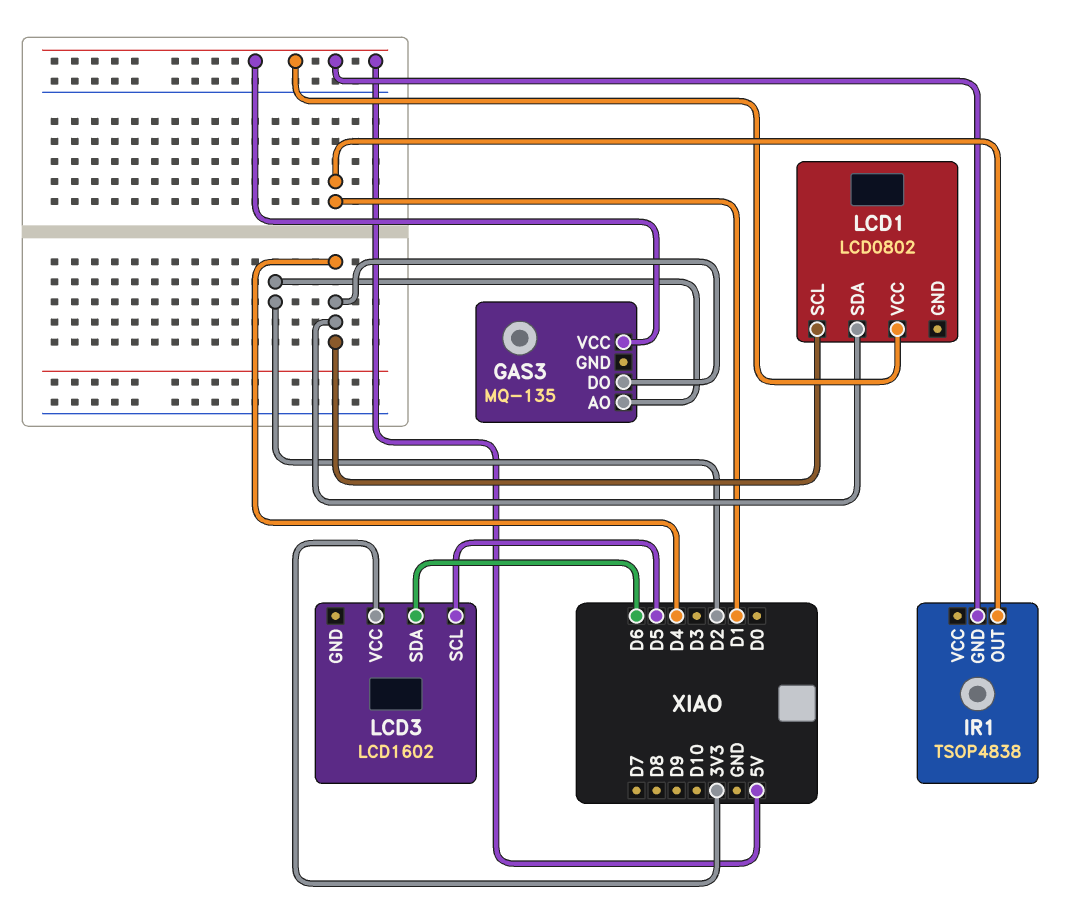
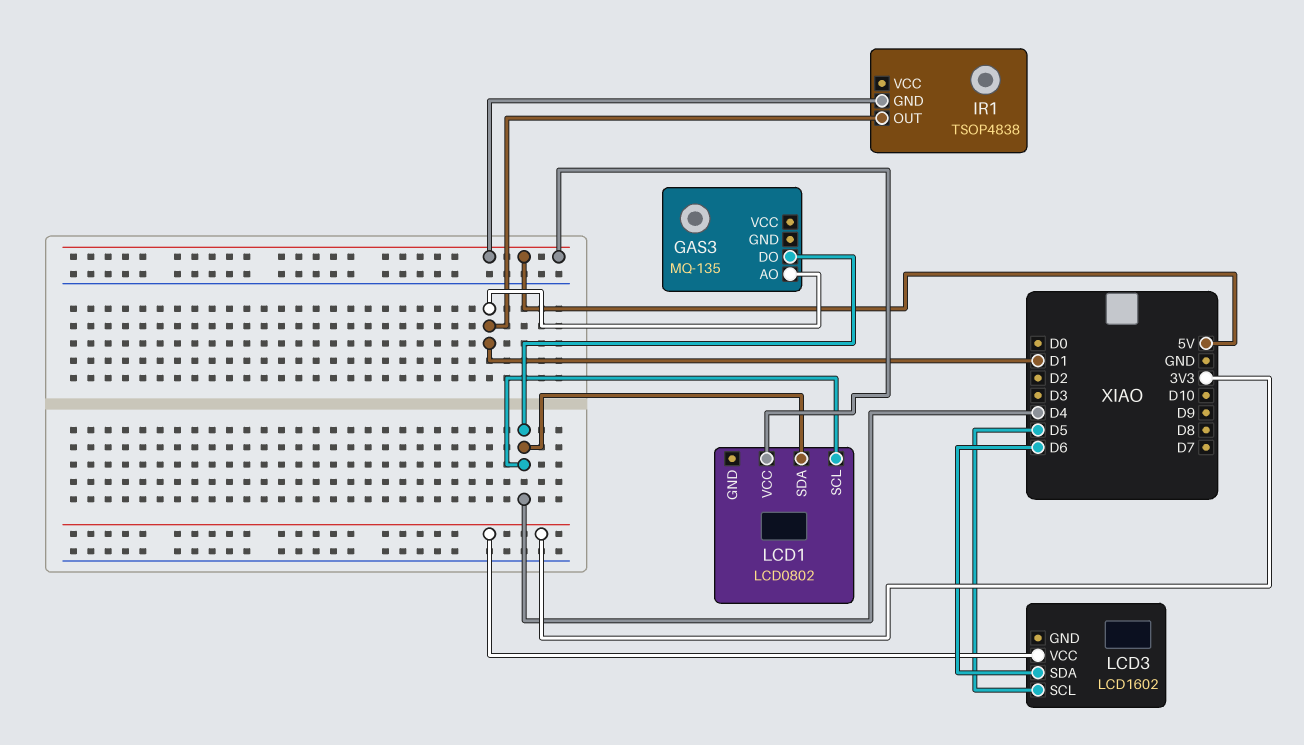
GAS3 pin AO: D2 -> D1
GAS3 pin VCC: 5V -> none

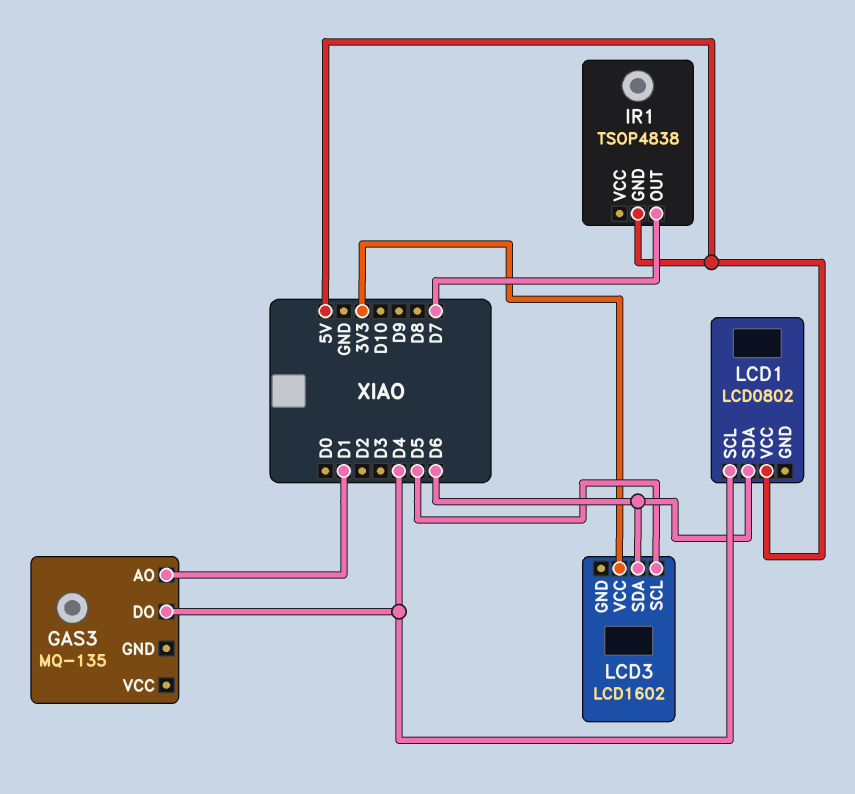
IR1 pin OUT: D1 -> D7
LCD1 pin SDA: D4 -> D6

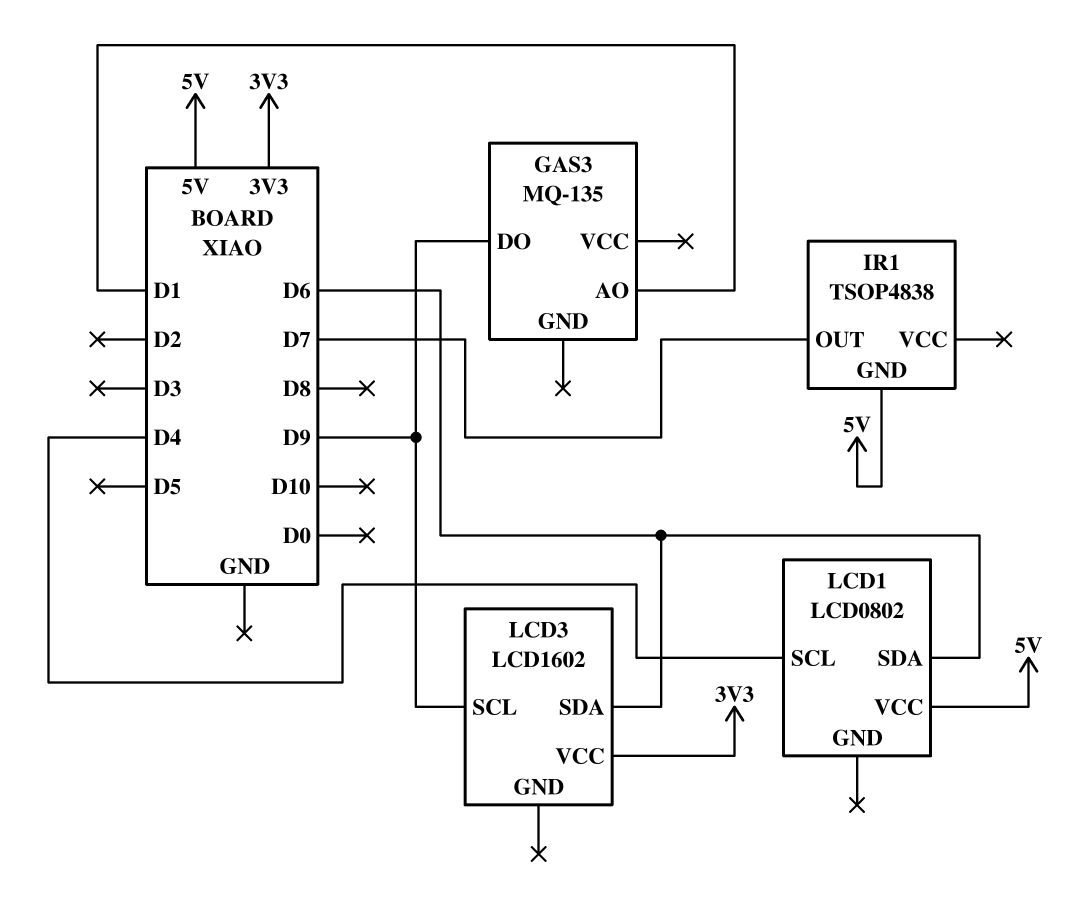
GAS3 pin DO: D4 -> D9
LCD3 pin SCL: D5 -> D9

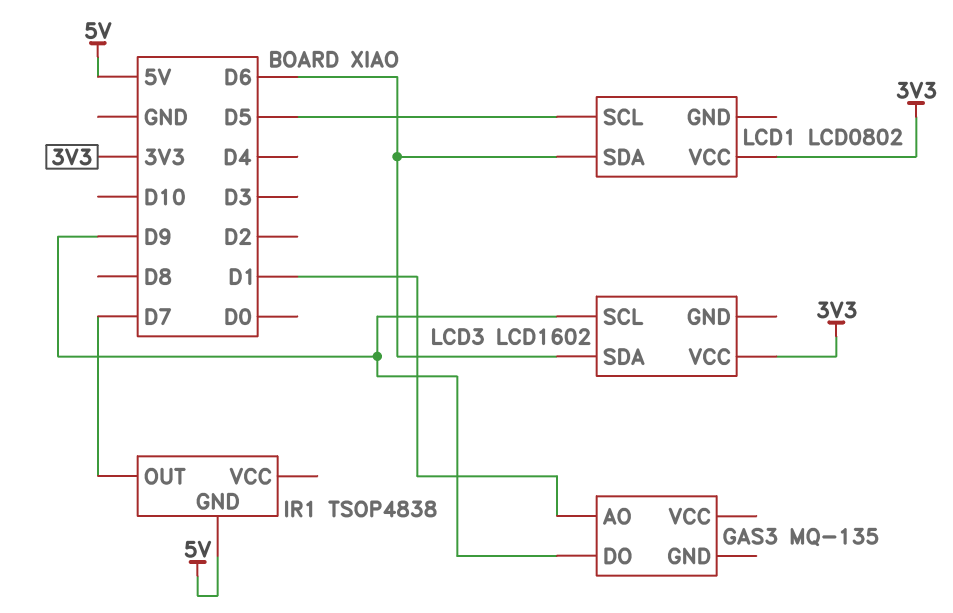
LCD1 pin SCL: D4 -> D5
LCD1 pin VCC: 5V -> 3V3

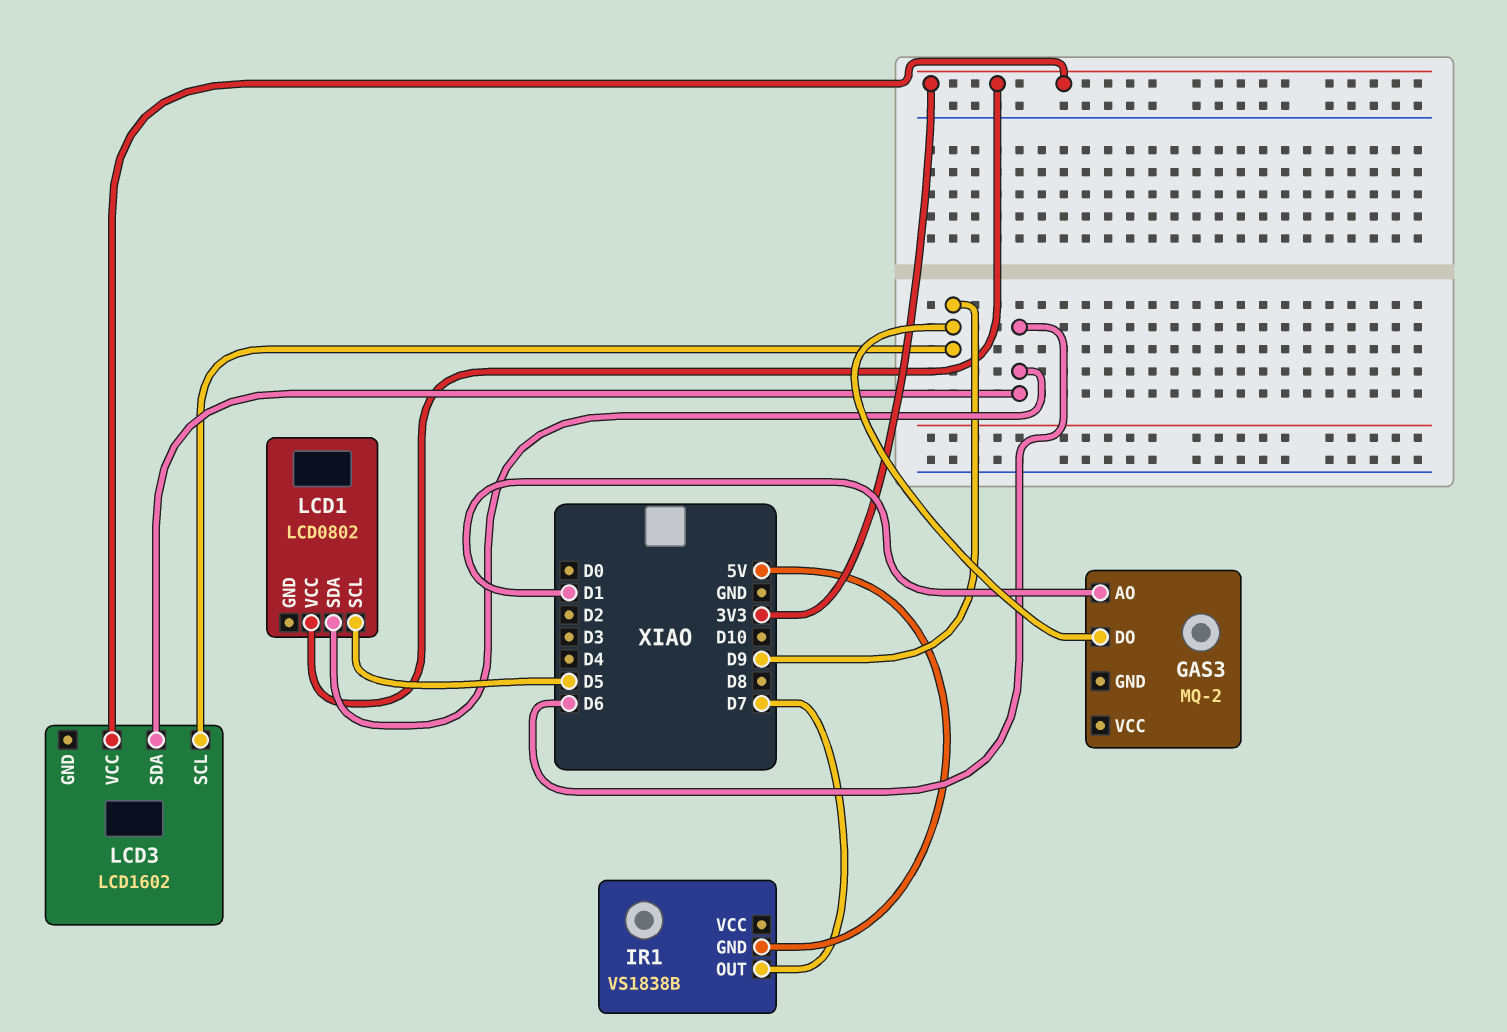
GAS3: MQ-135 -> MQ-2
IR1: TSOP4838 -> VS1838B

